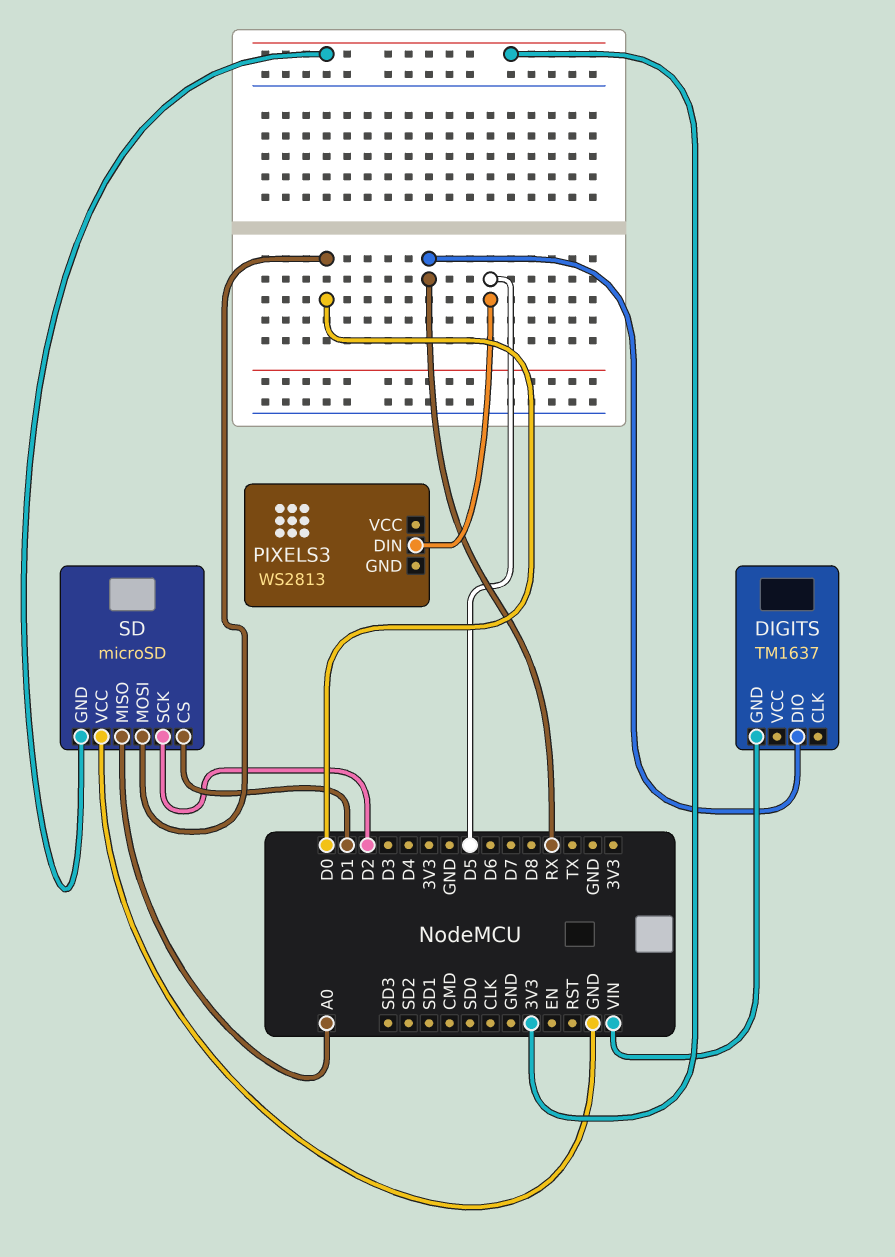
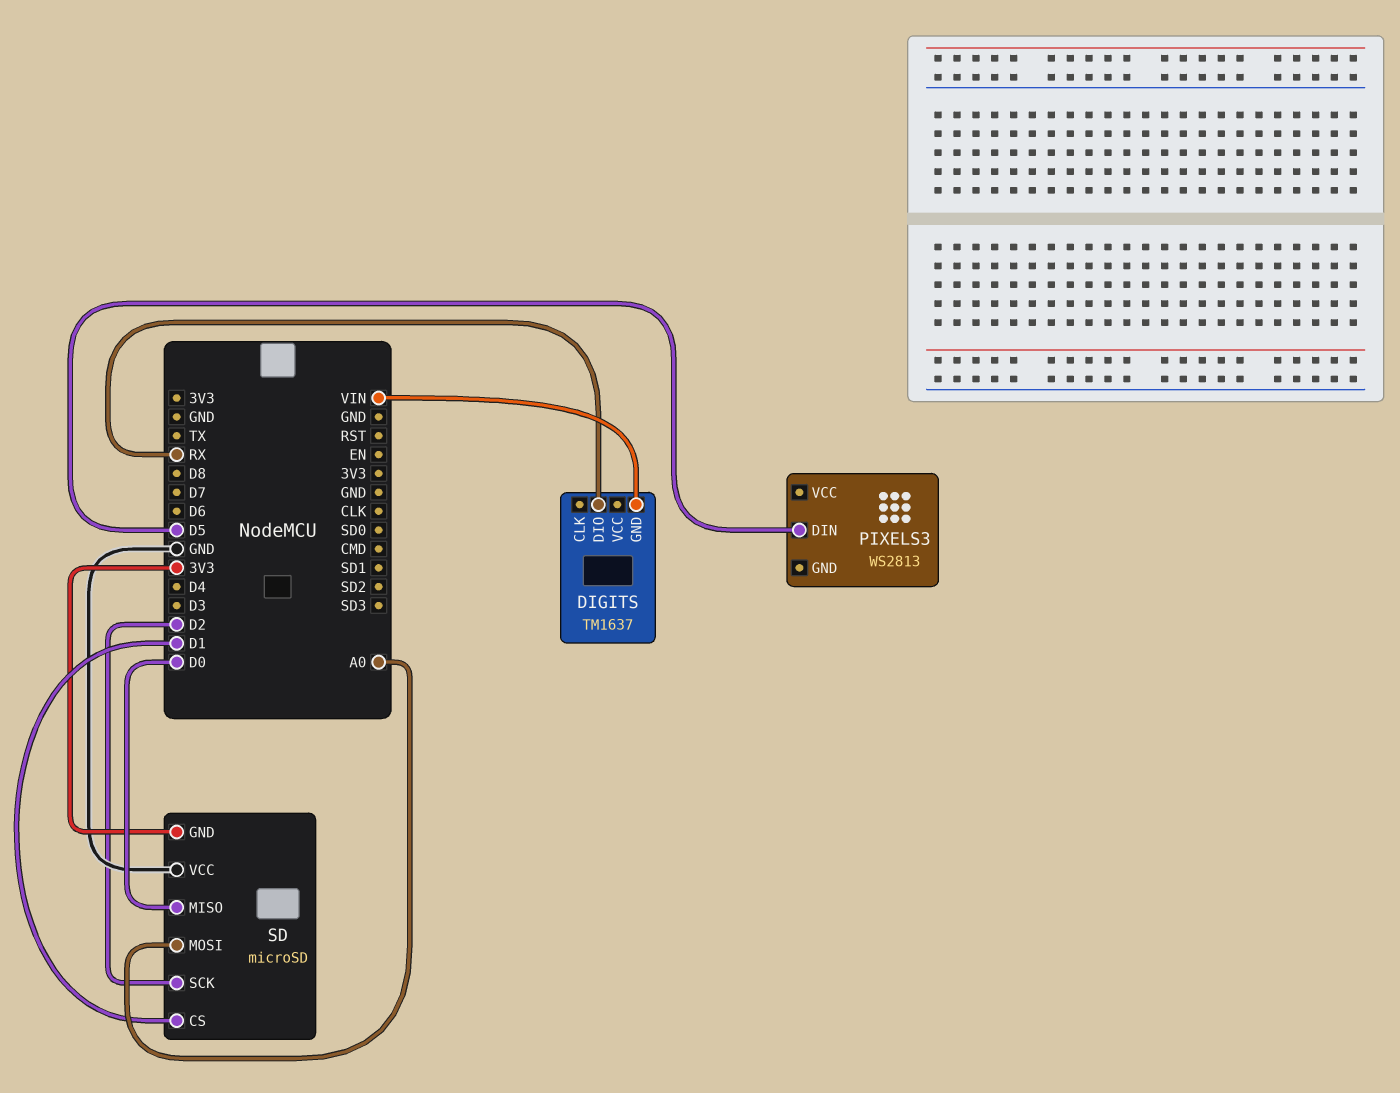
SD pin MISO: A0 -> D0
SD pin MOSI: D0 -> A0

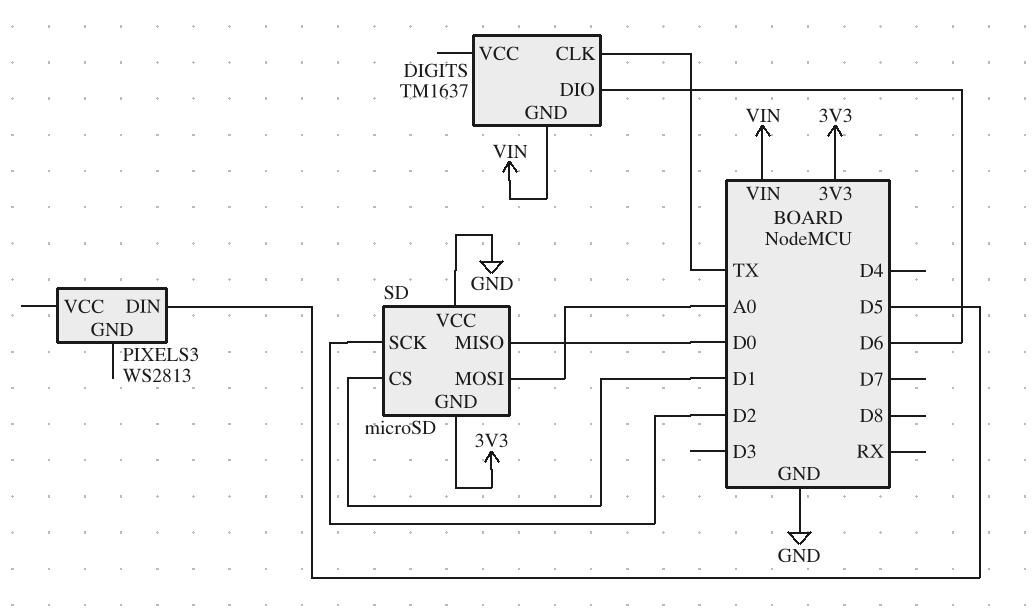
DIGITS pin CLK: none -> TX
DIGITS pin DIO: RX -> D6

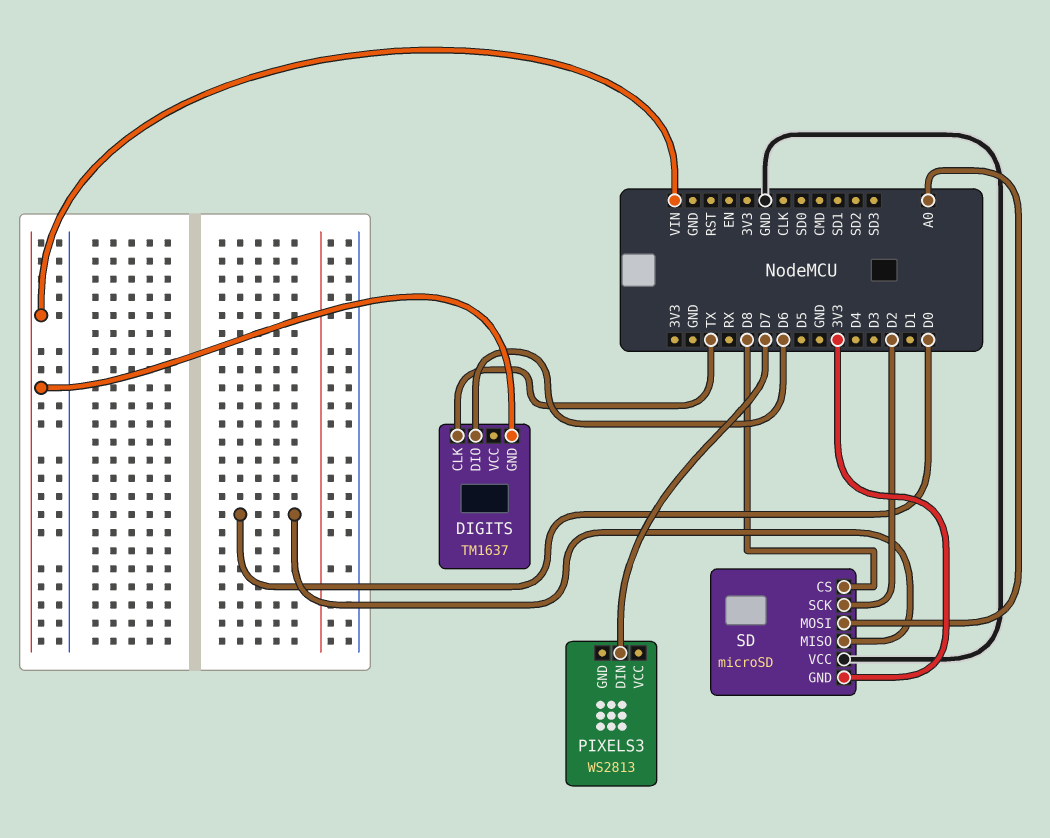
PIXELS3 pin DIN: D5 -> D7
SD pin CS: D1 -> D8

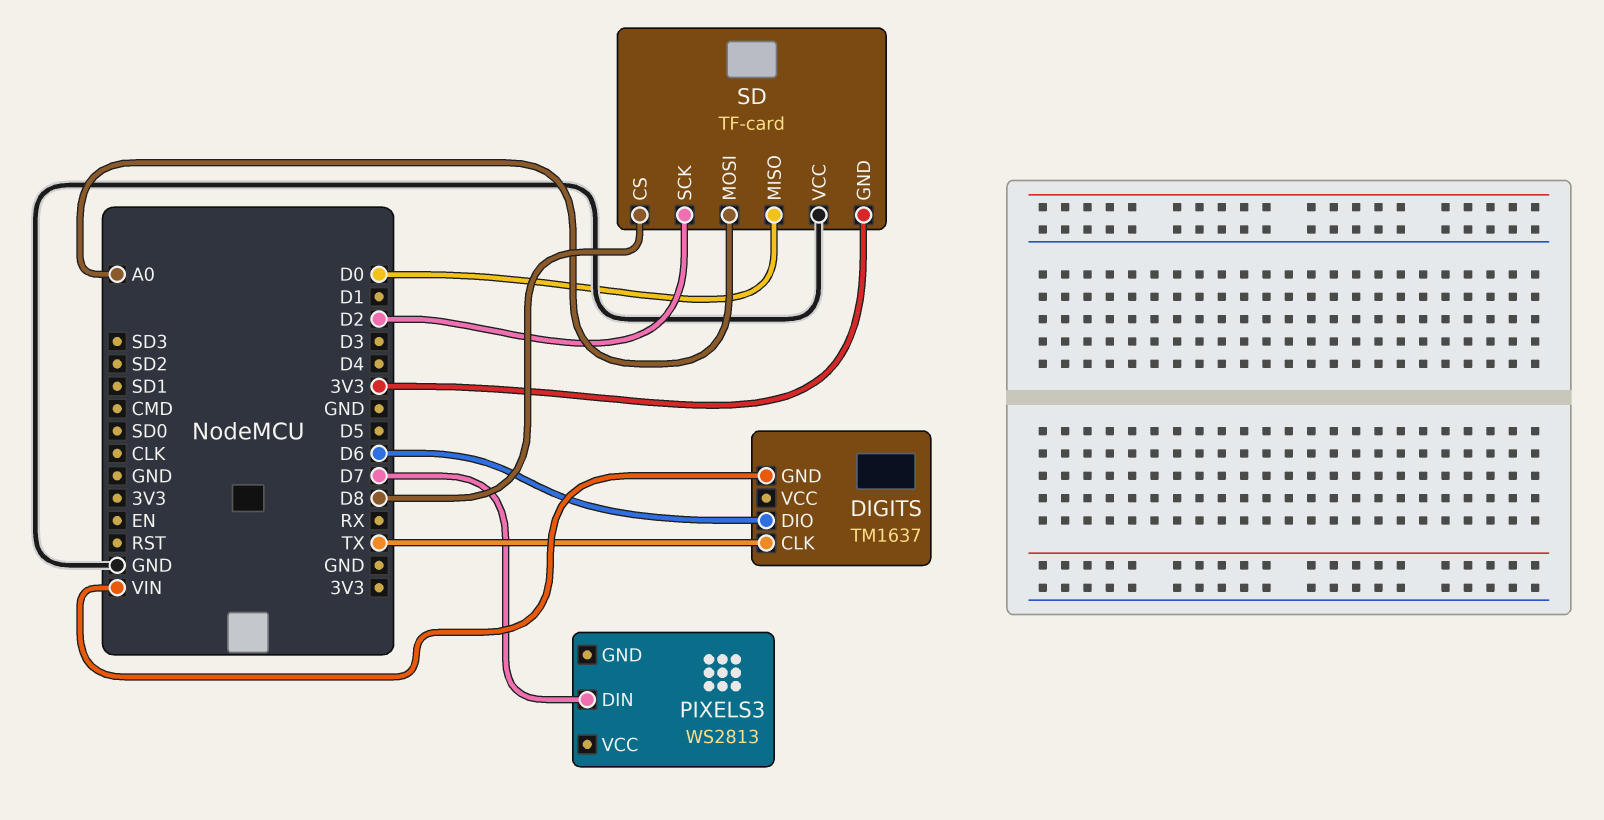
SD: microSD -> TF-card

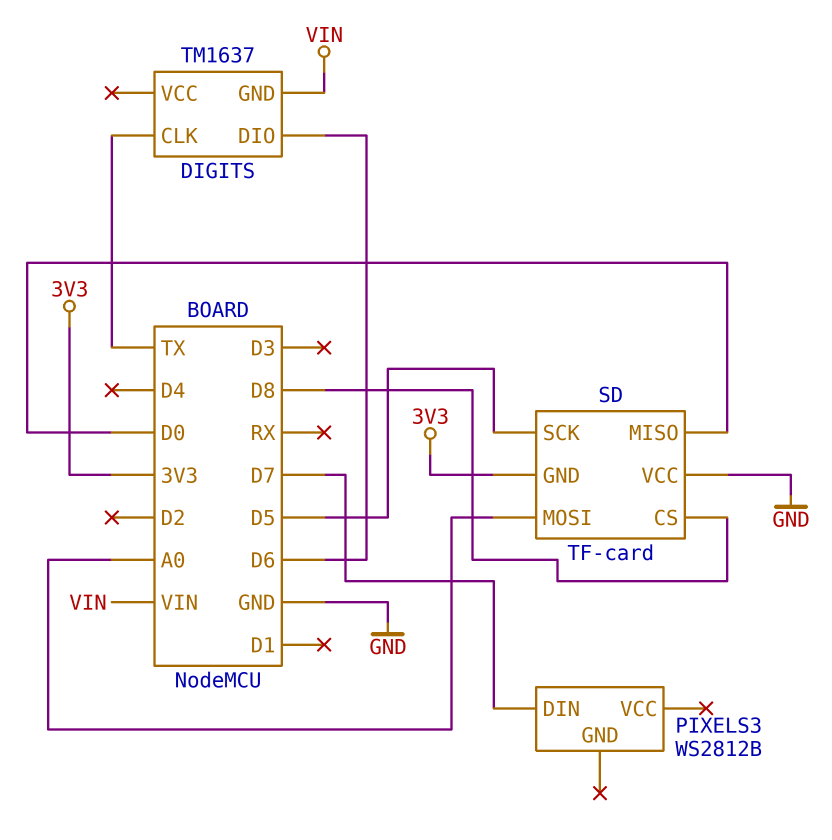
PIXELS3: WS2813 -> WS2812B
SD pin SCK: D2 -> D5

